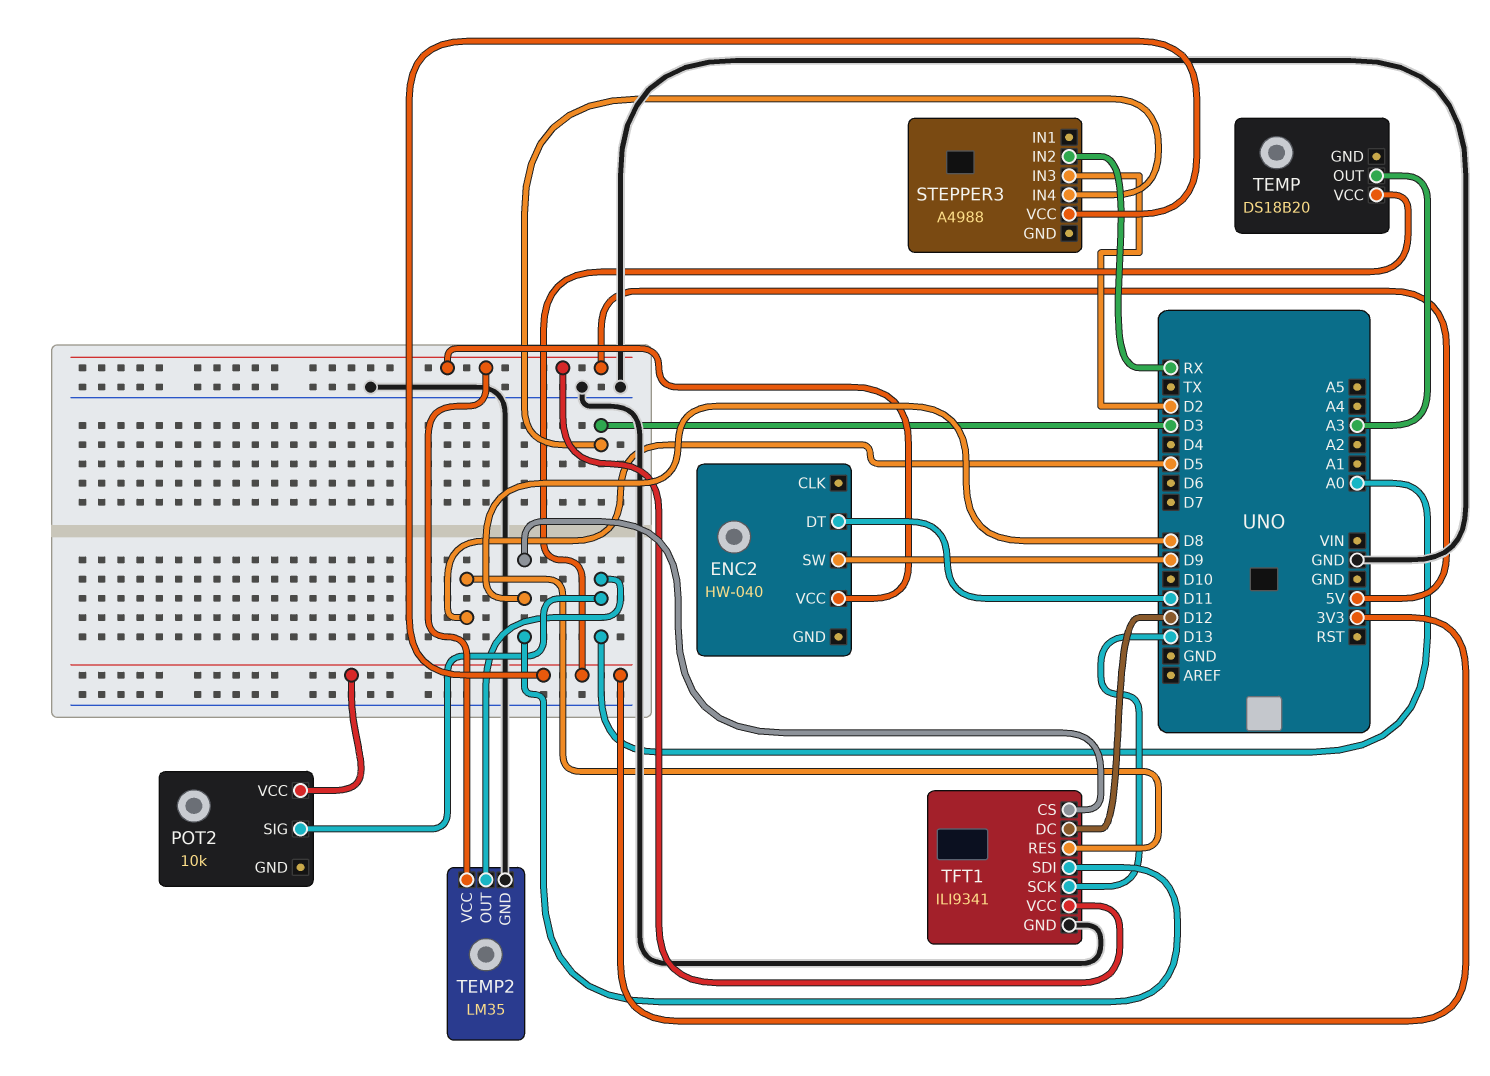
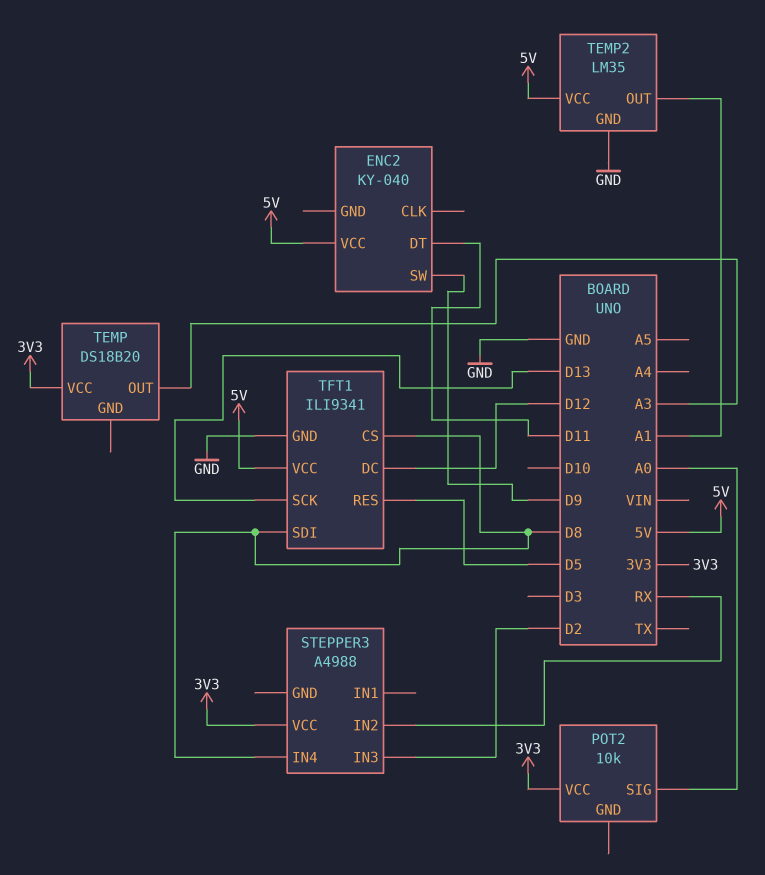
ENC2: HW-040 -> KY-040
STEPPER3 pin IN4: D3 -> D8
TEMP2 pin OUT: A0 -> A1

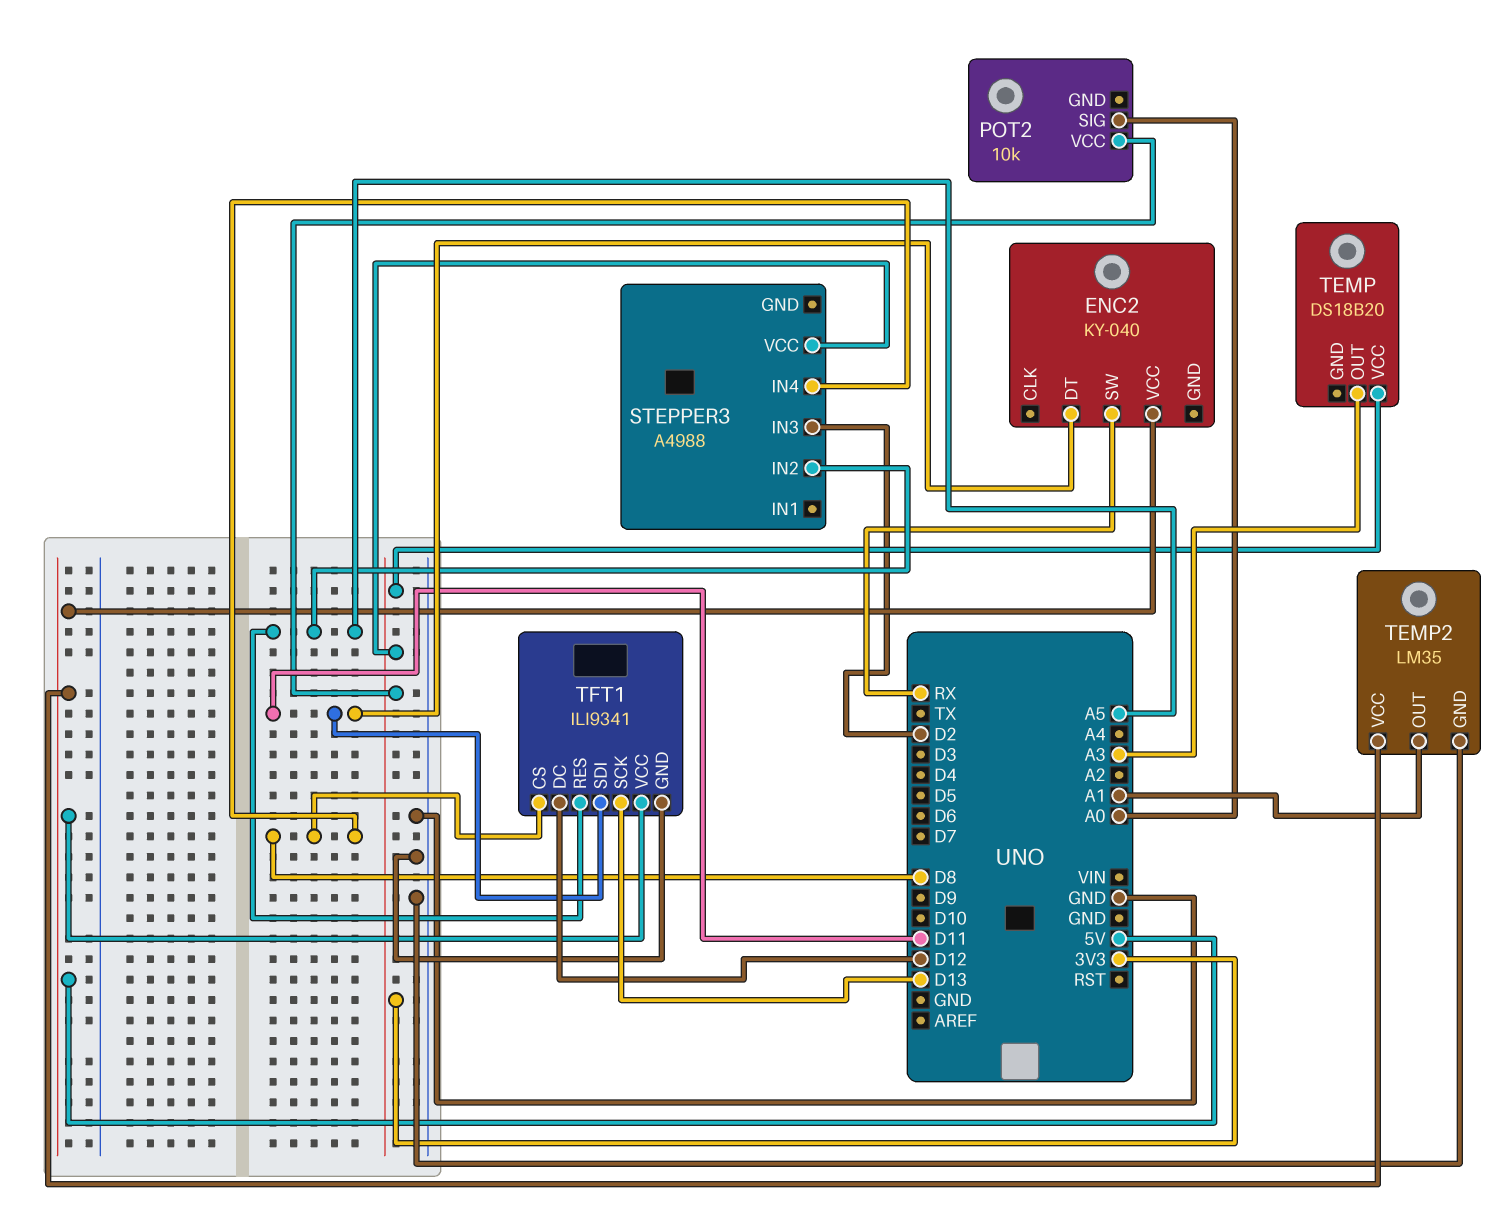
ENC2 pin SW: D9 -> RX
STEPPER3 pin IN2: RX -> A5
TFT1 pin RES: D5 -> A5
TFT1 pin SDI: D8 -> D11

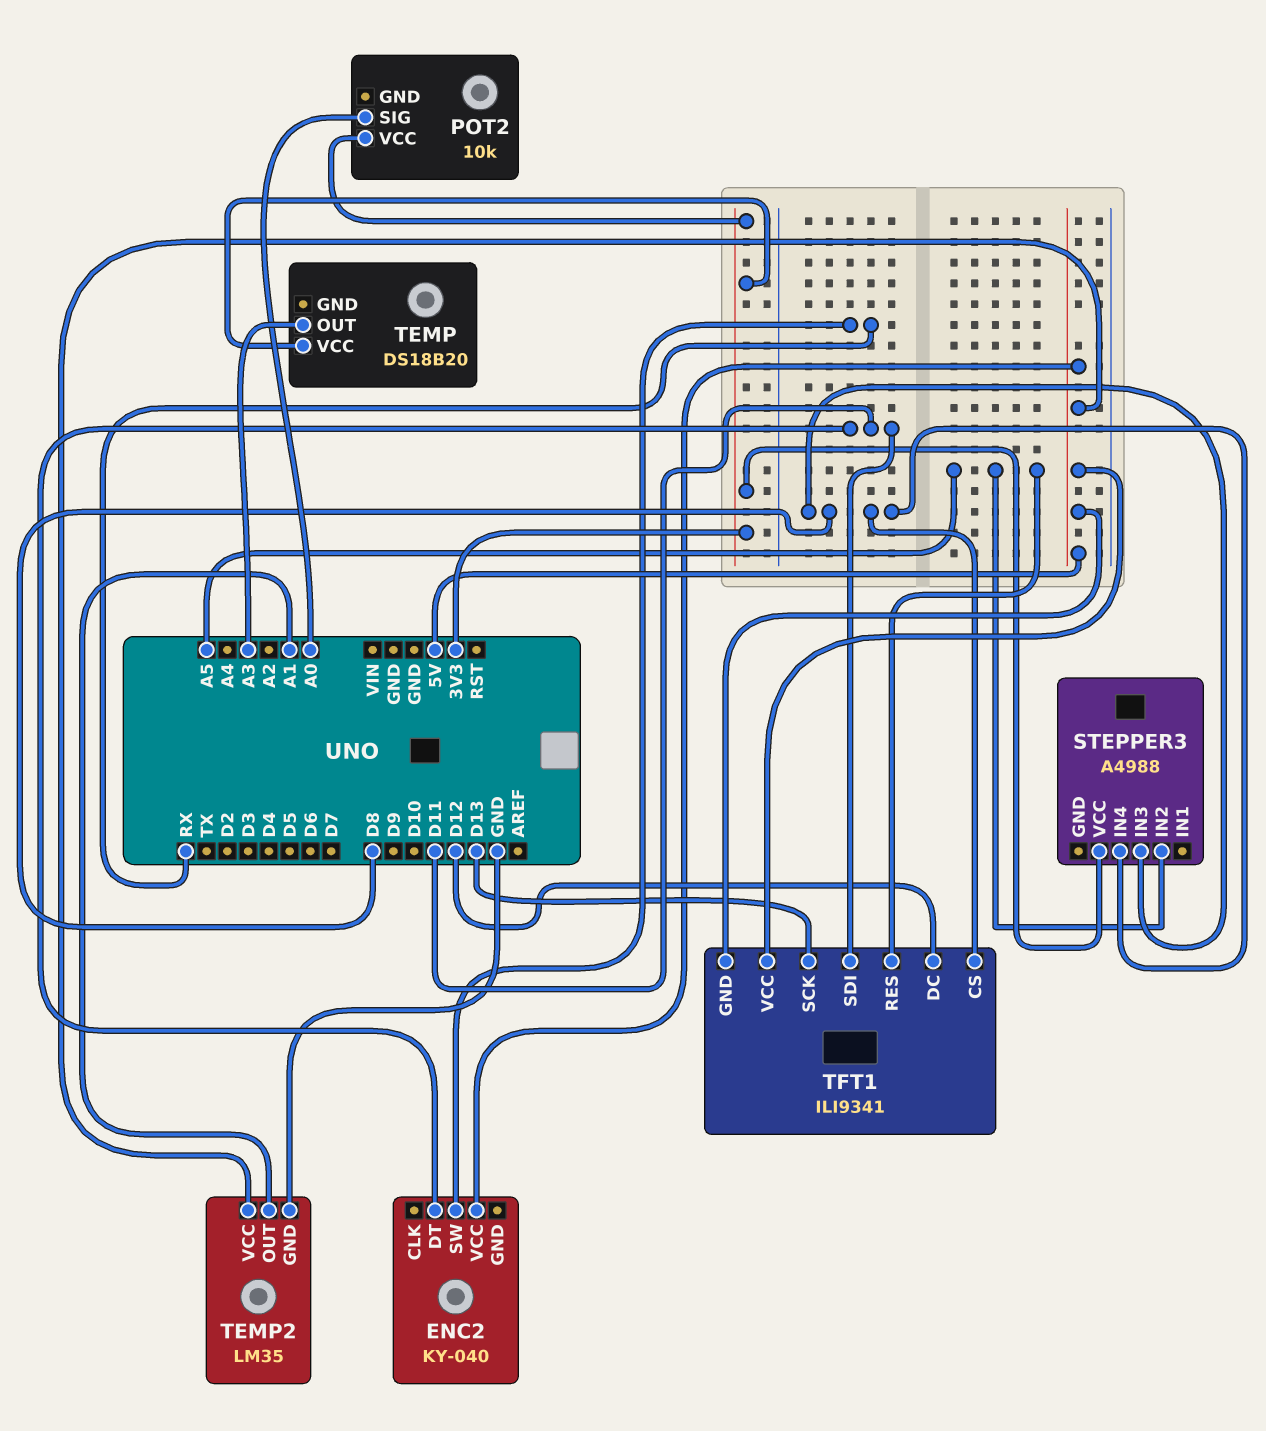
STEPPER3 pin IN3: D2 -> D8
TFT1 pin GND: GND -> 5V

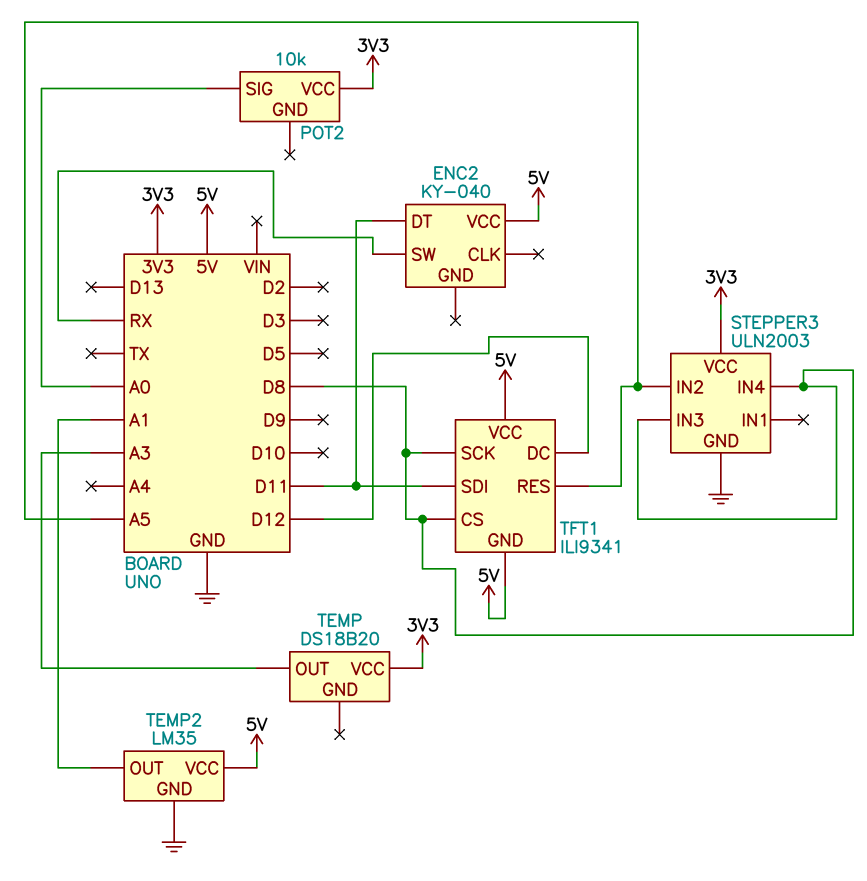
STEPPER3: A4988 -> ULN2003
STEPPER3 pin GND: none -> GND
TFT1 pin SCK: D13 -> D8

